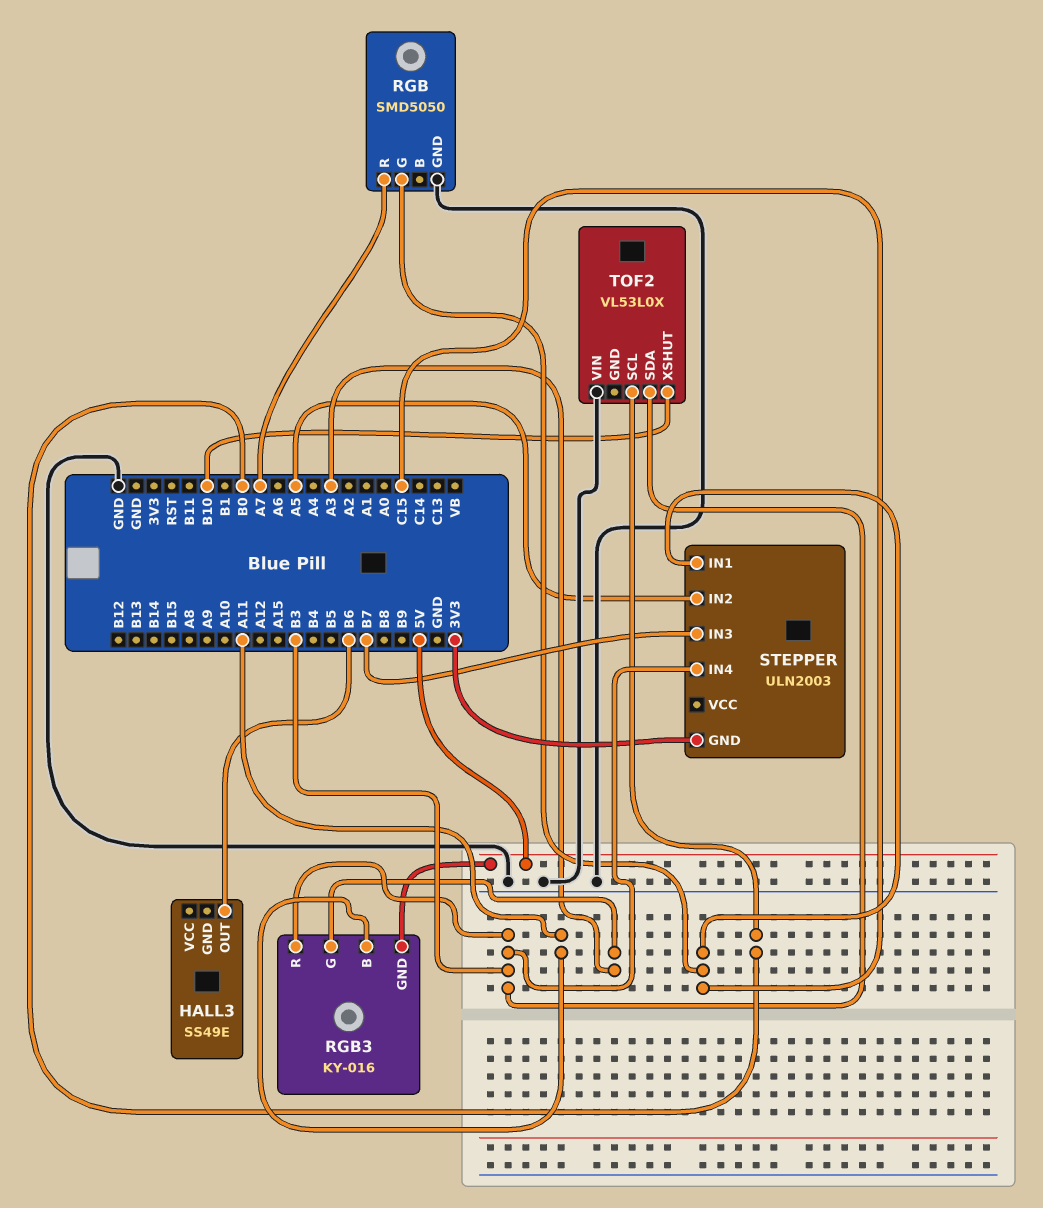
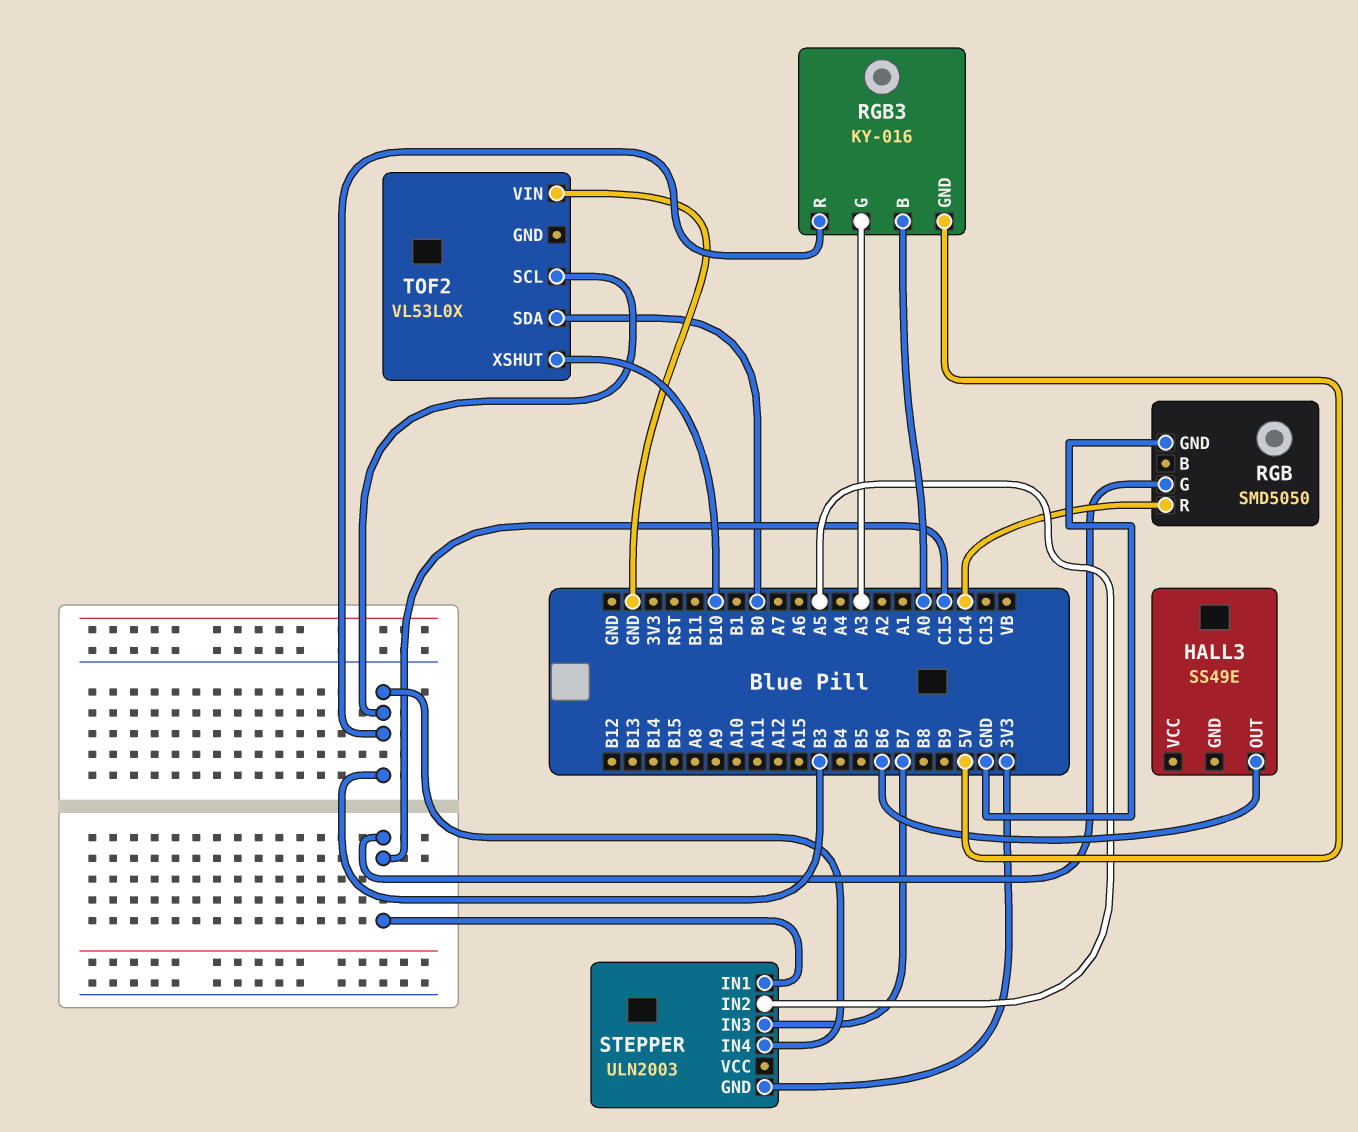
RGB pin R: A7 -> C14
RGB3 pin B: A11 -> A0
TOF2 pin SCL: B0 -> B3
TOF2 pin SDA: B3 -> B0

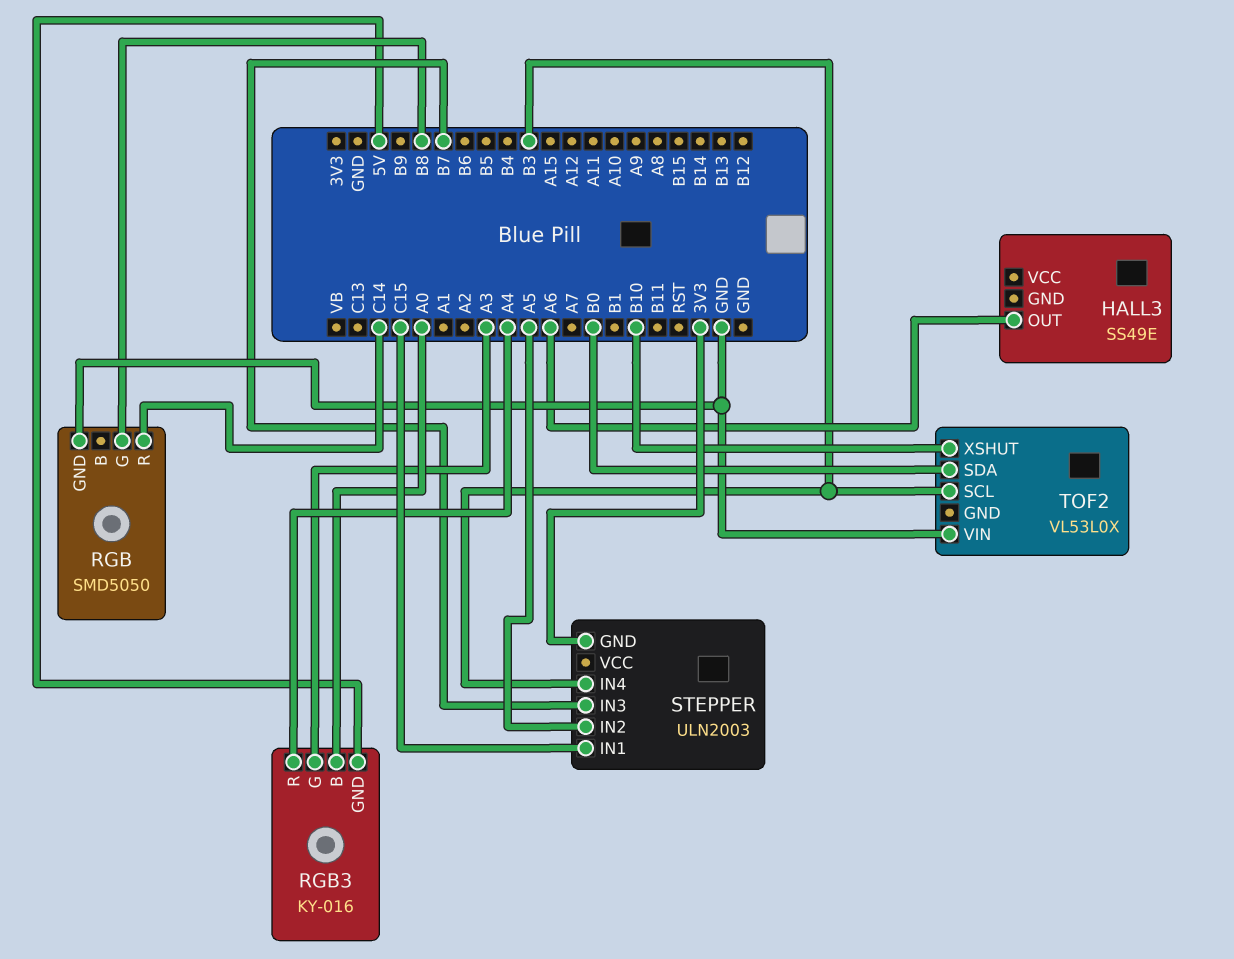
HALL3 pin OUT: B6 -> A6
RGB pin G: C15 -> B8
RGB3 pin R: B3 -> A4

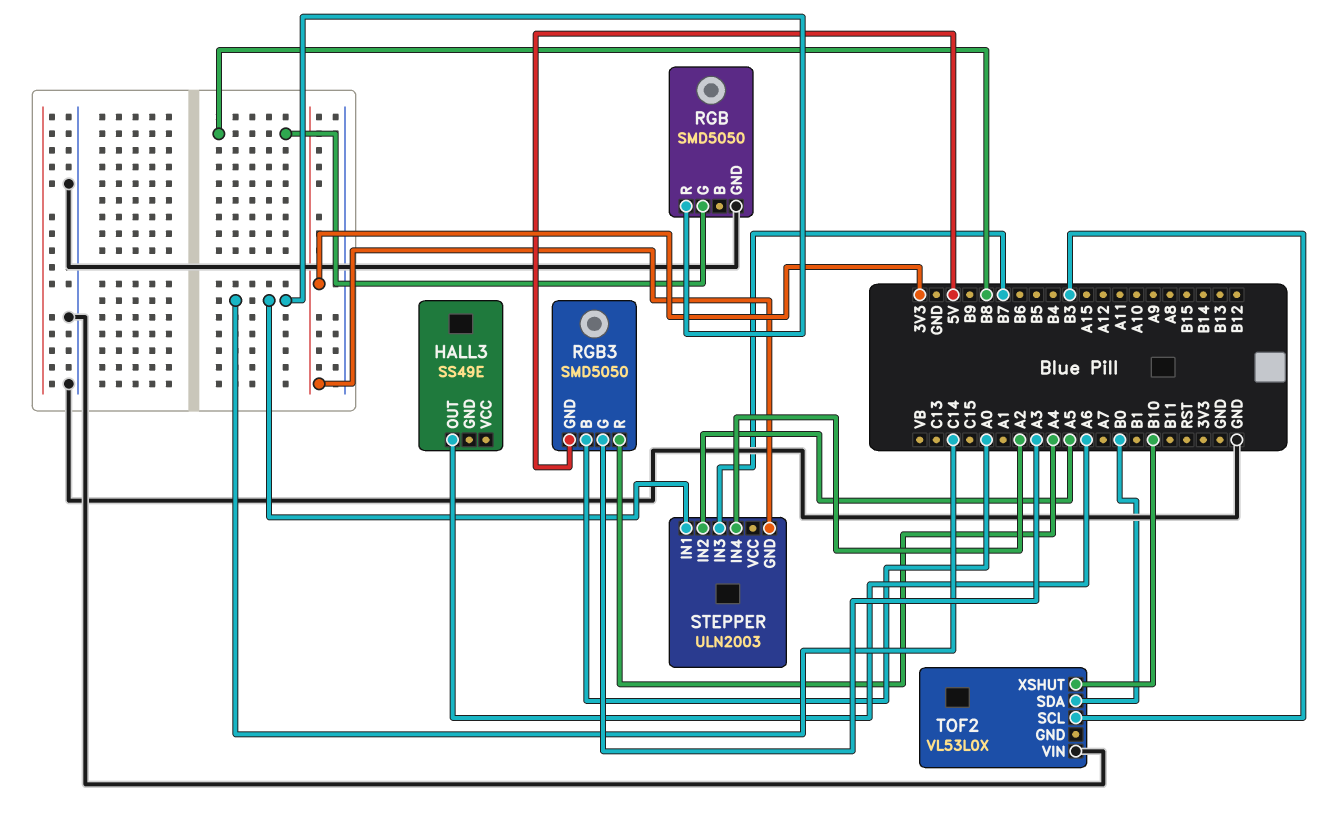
RGB3: KY-016 -> SMD5050
STEPPER pin IN1: C15 -> C14
STEPPER pin IN4: B3 -> A2

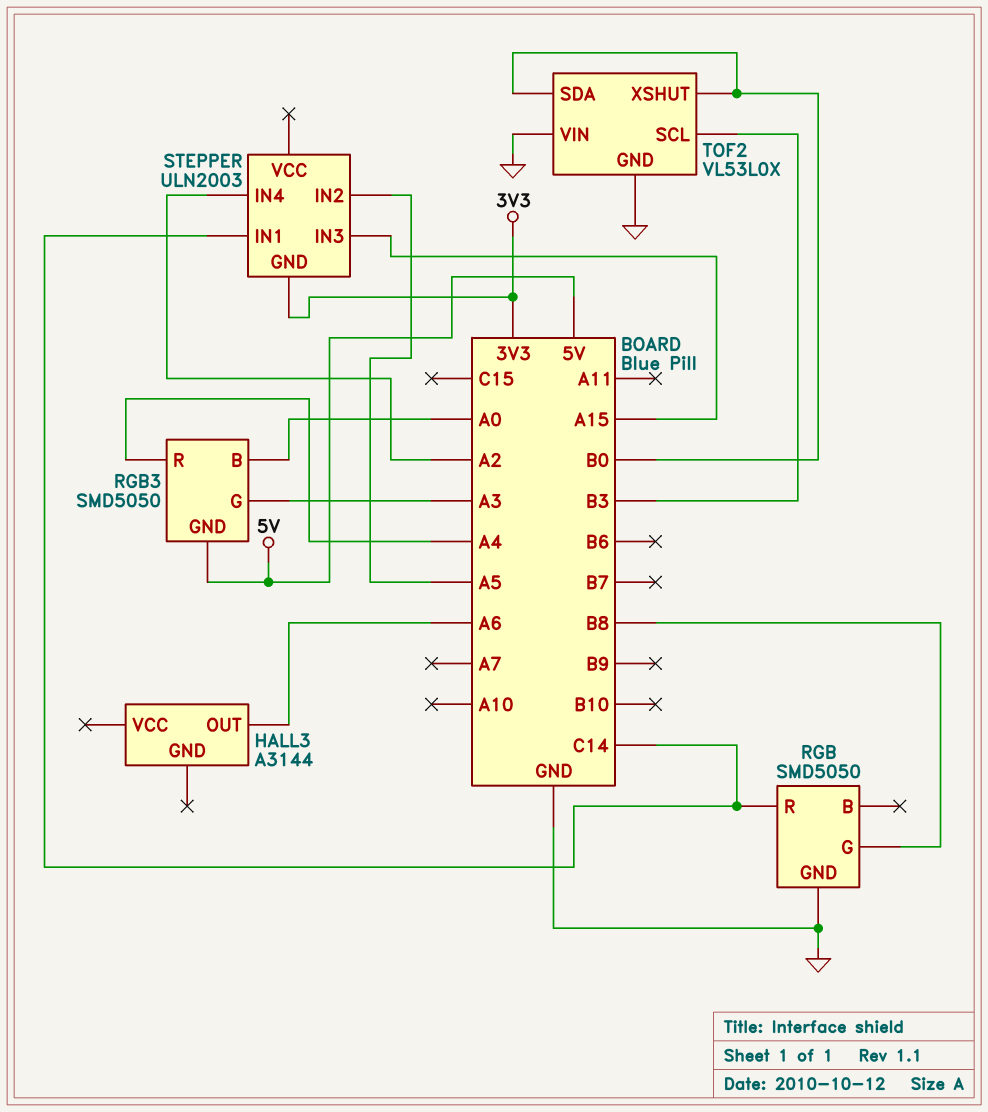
HALL3: SS49E -> A3144
STEPPER pin IN3: B7 -> A15
TOF2 pin GND: none -> GND
TOF2 pin XSHUT: B10 -> B0

